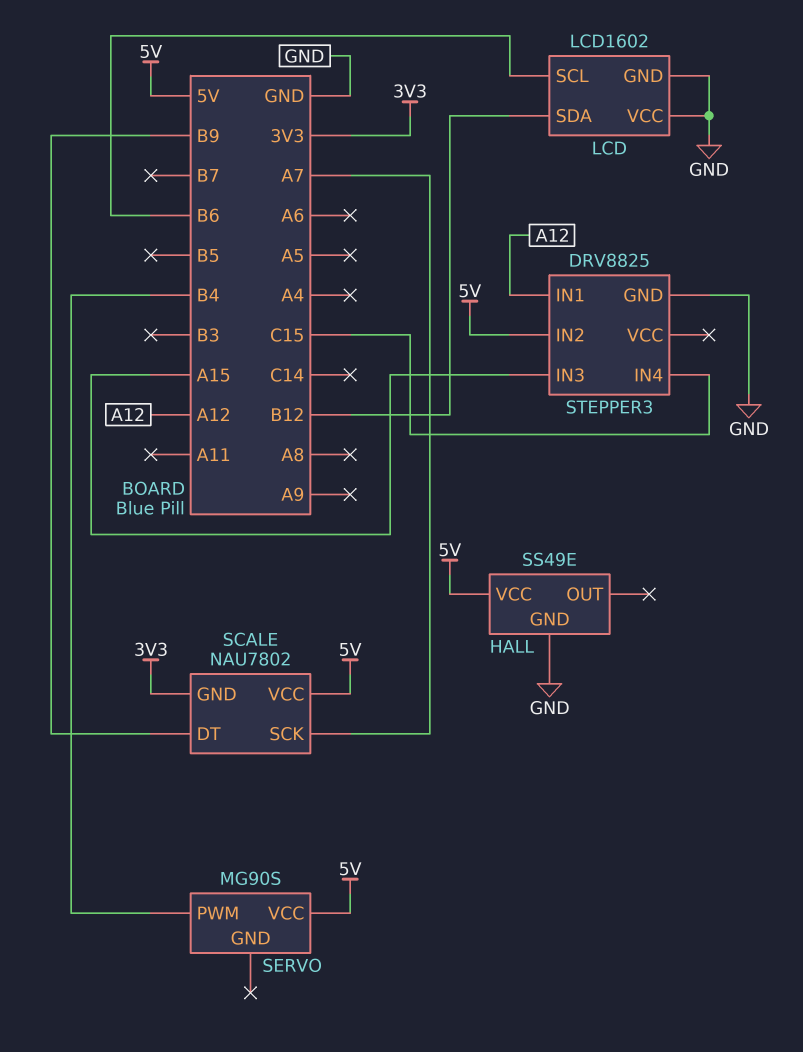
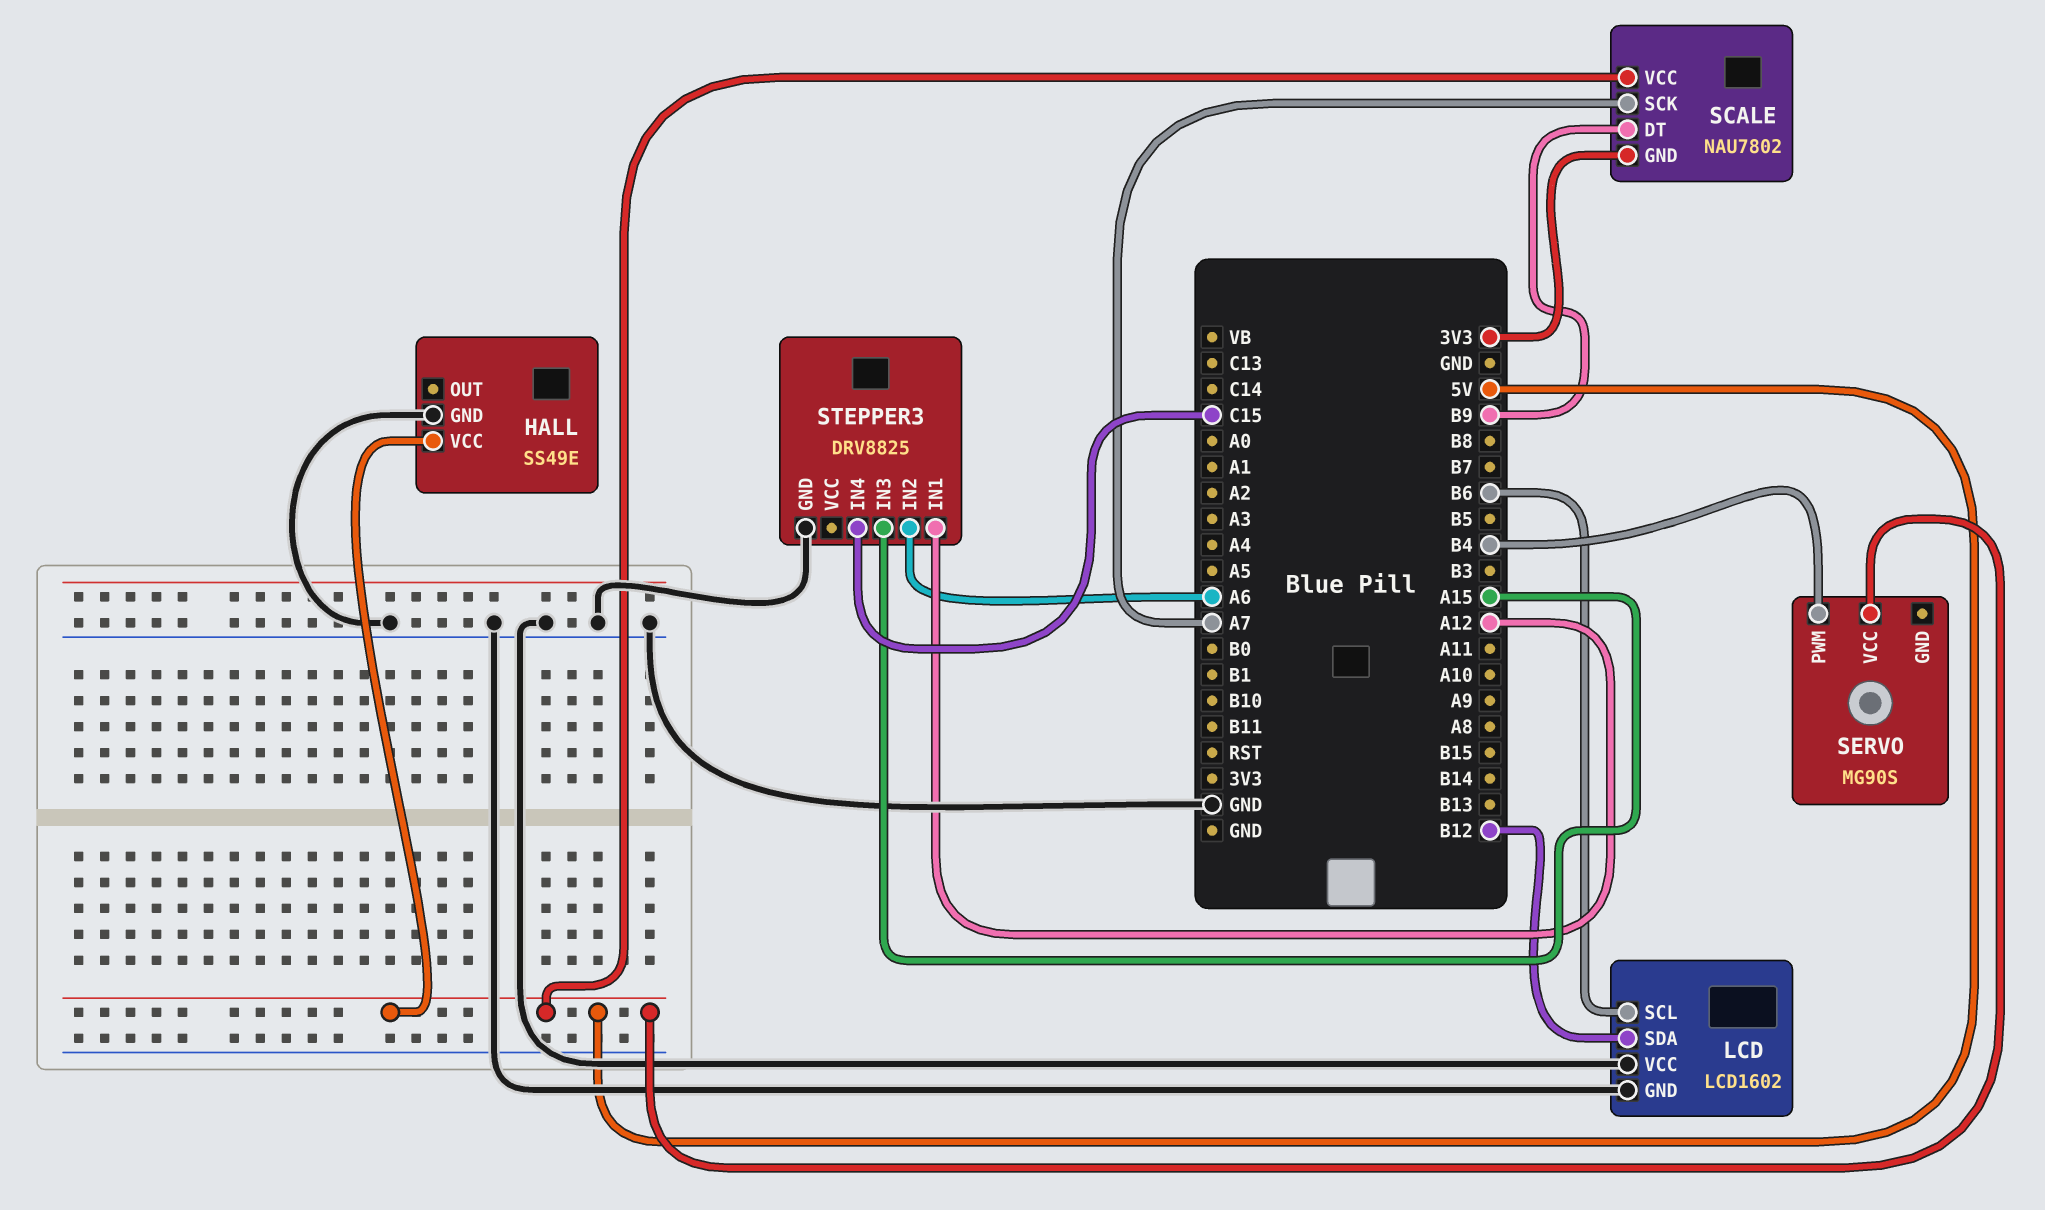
STEPPER3 pin IN2: 5V -> A6

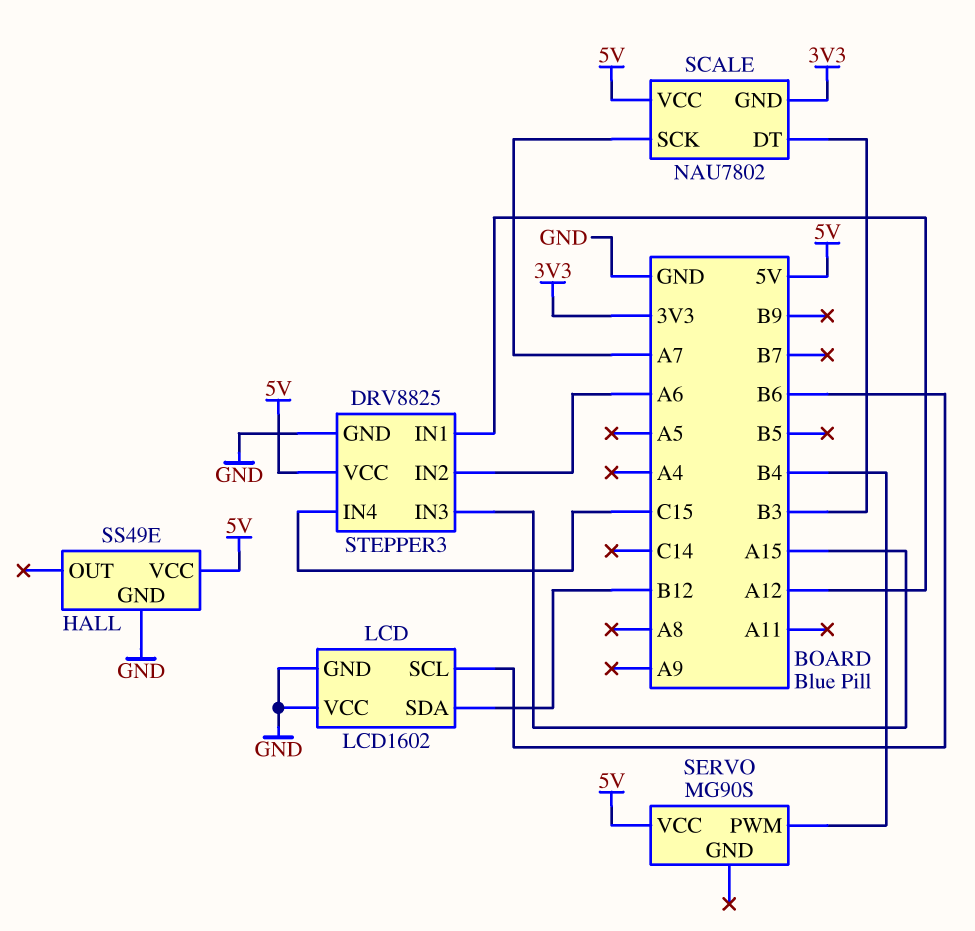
SCALE pin DT: B9 -> B3
STEPPER3 pin VCC: none -> 5V

